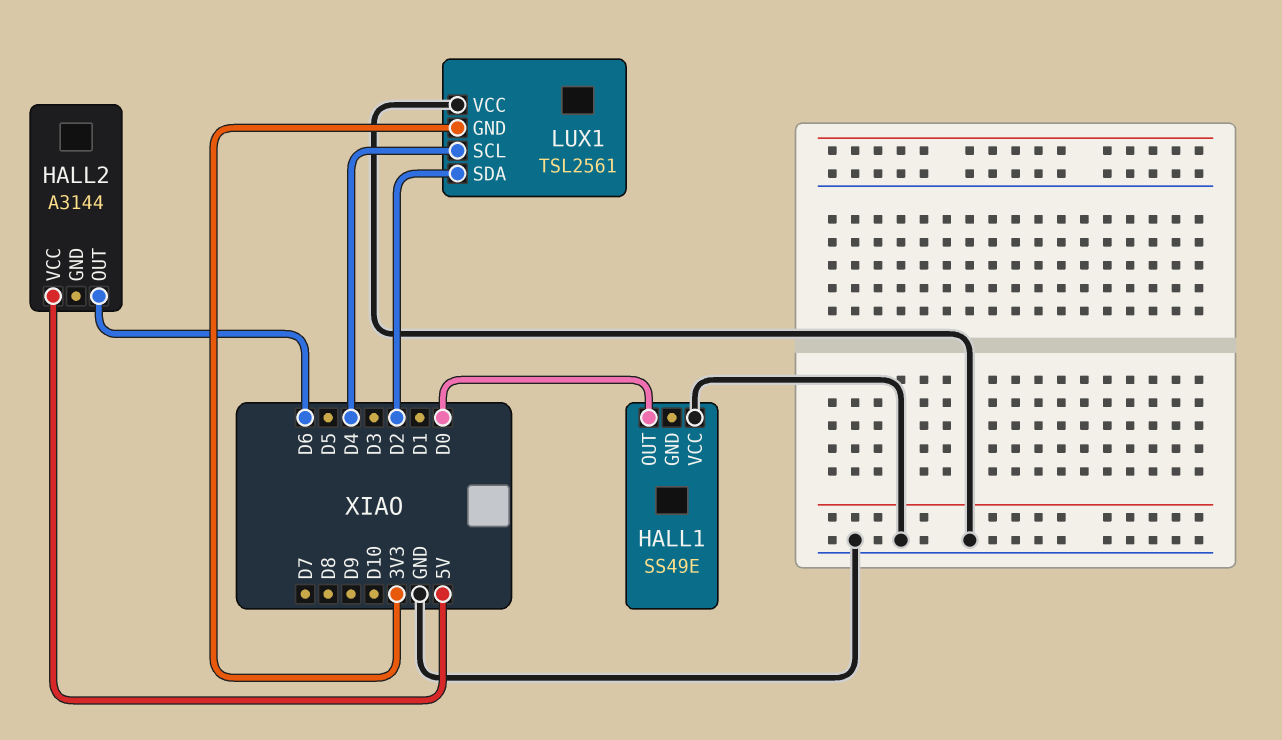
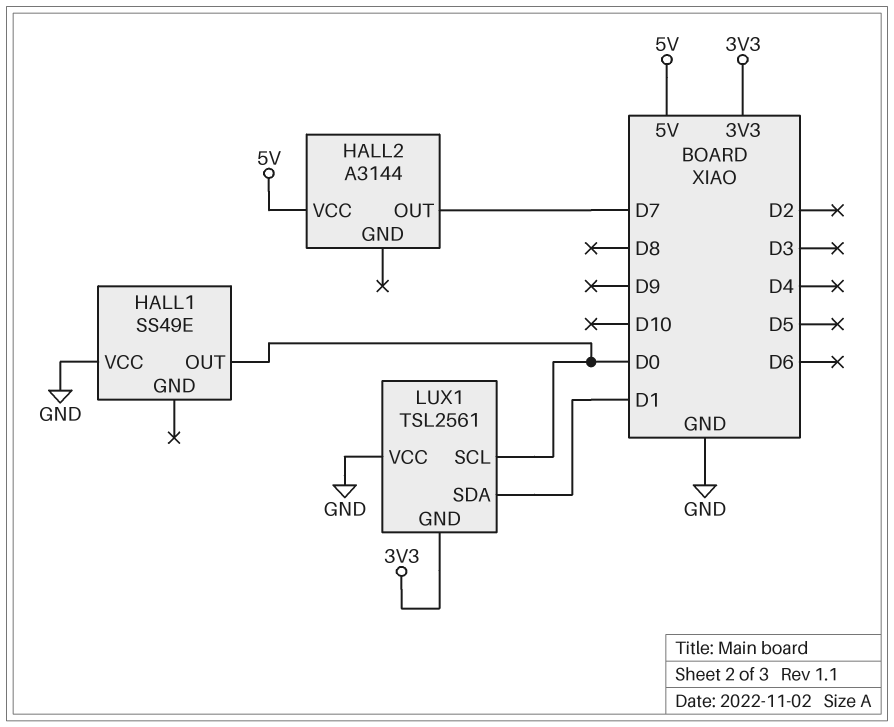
HALL2 pin OUT: D6 -> D7
LUX1 pin SCL: D4 -> D0
LUX1 pin SDA: D2 -> D1

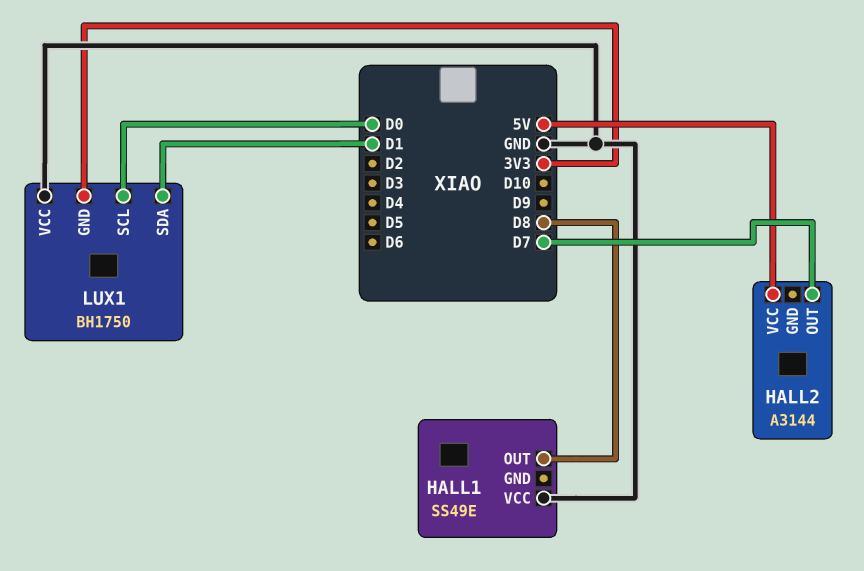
HALL1 pin OUT: D0 -> D8
LUX1: TSL2561 -> BH1750

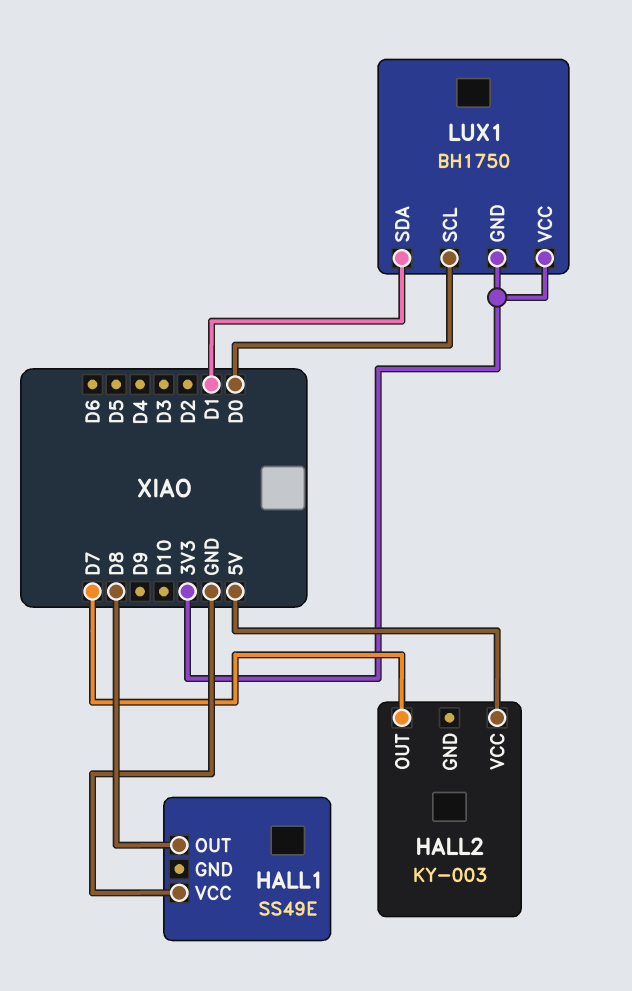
HALL2: A3144 -> KY-003
LUX1 pin VCC: GND -> 3V3

